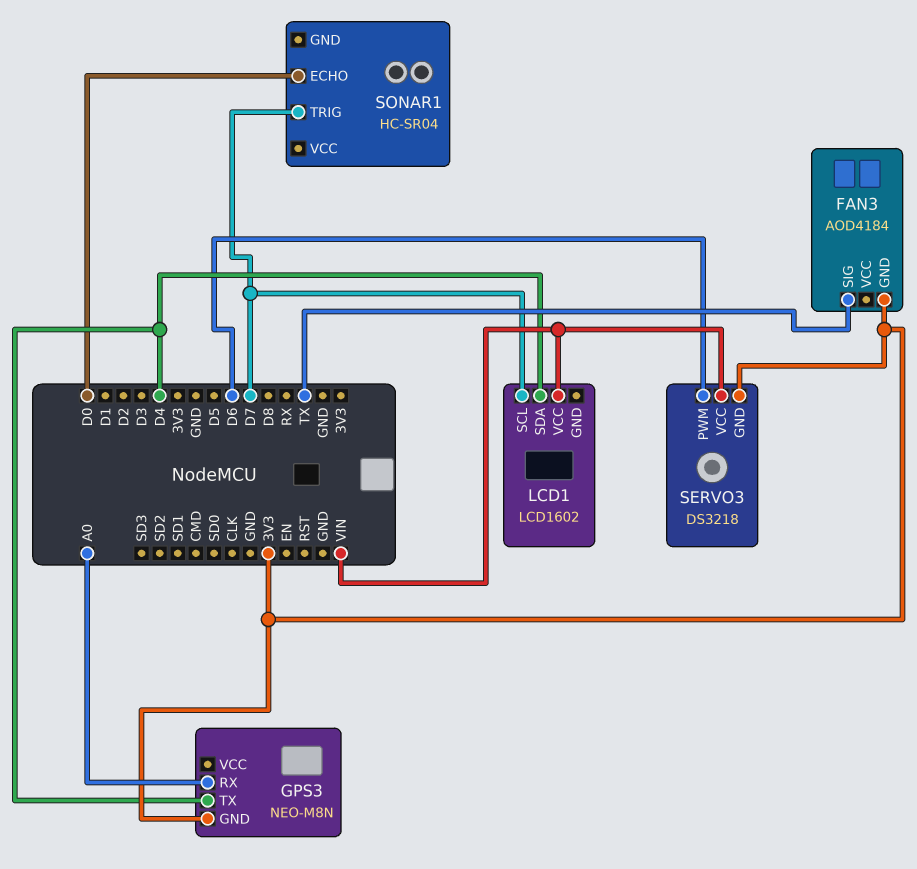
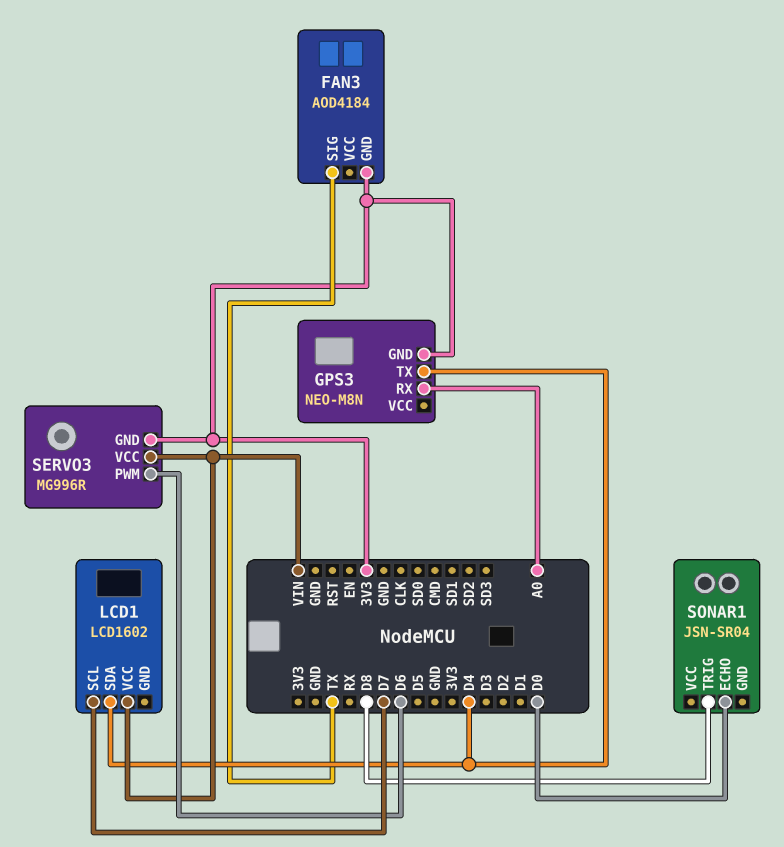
SERVO3: DS3218 -> MG996R
SONAR1: HC-SR04 -> JSN-SR04
SONAR1 pin TRIG: D7 -> D8

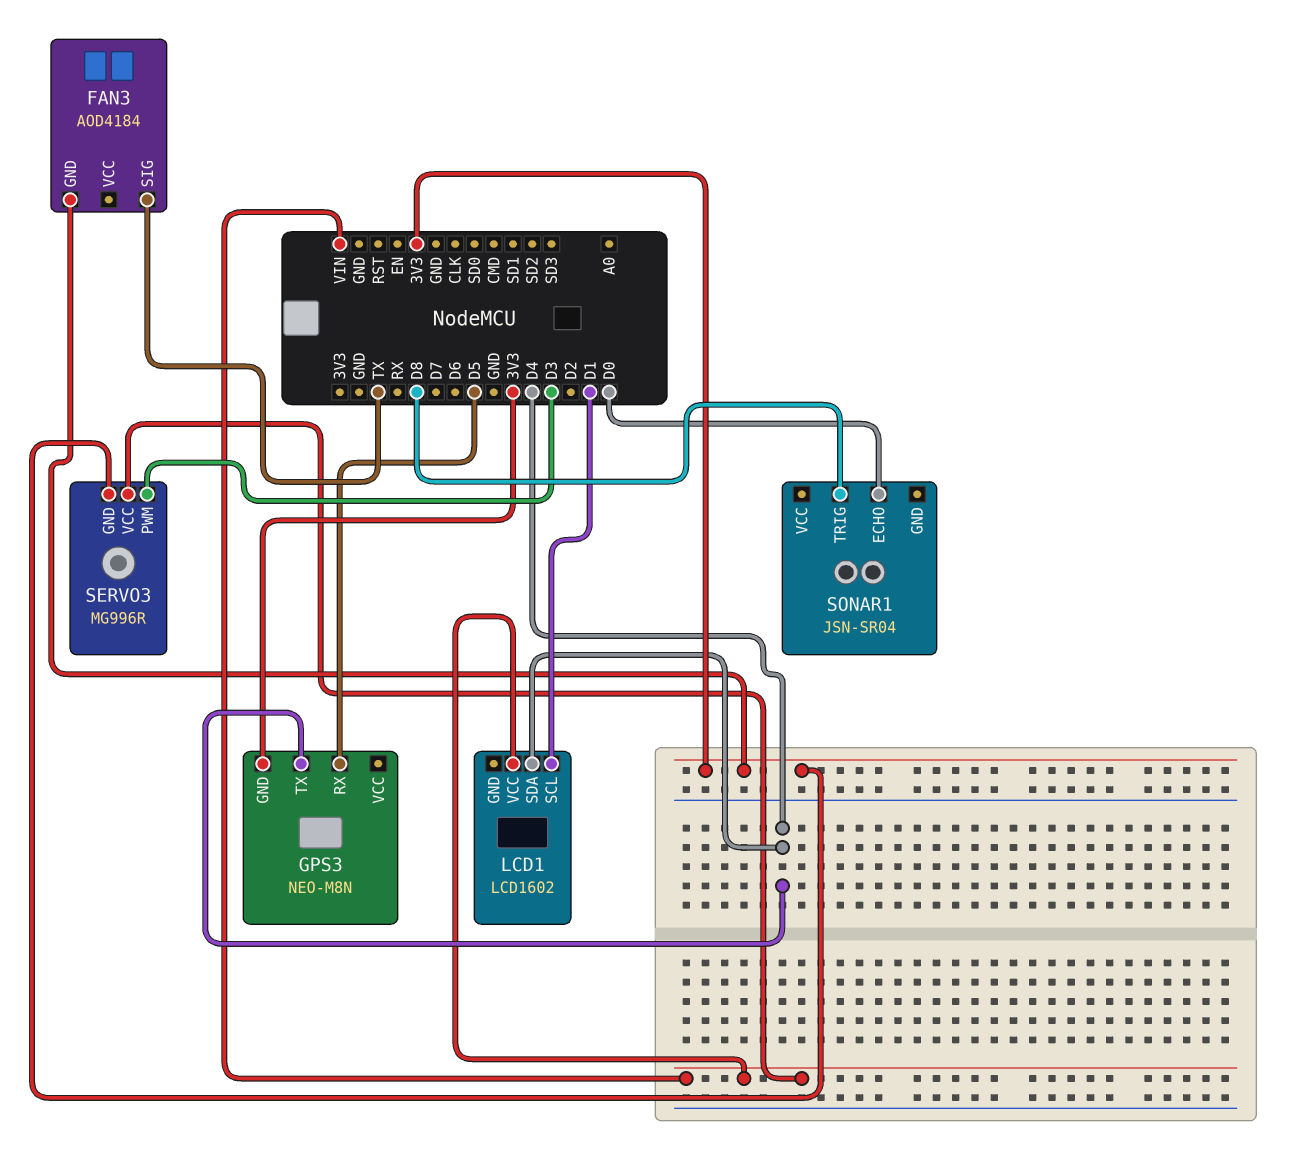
GPS3 pin RX: A0 -> D5
LCD1 pin SCL: D7 -> D1
SERVO3 pin PWM: D6 -> D3

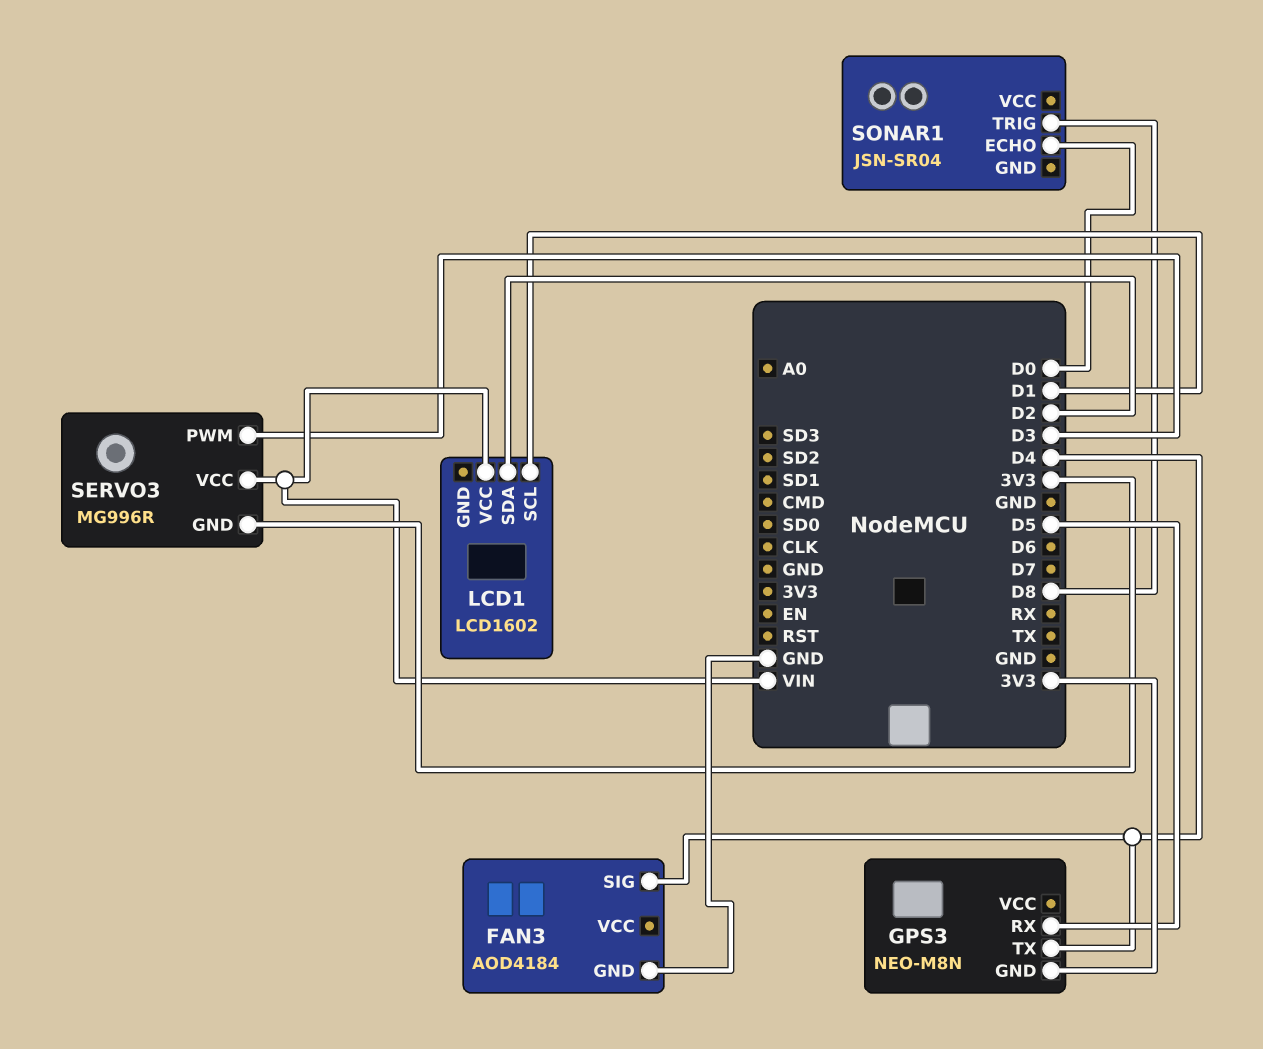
FAN3 pin GND: 3V3 -> GND
FAN3 pin SIG: TX -> D4
LCD1 pin SDA: D4 -> D2

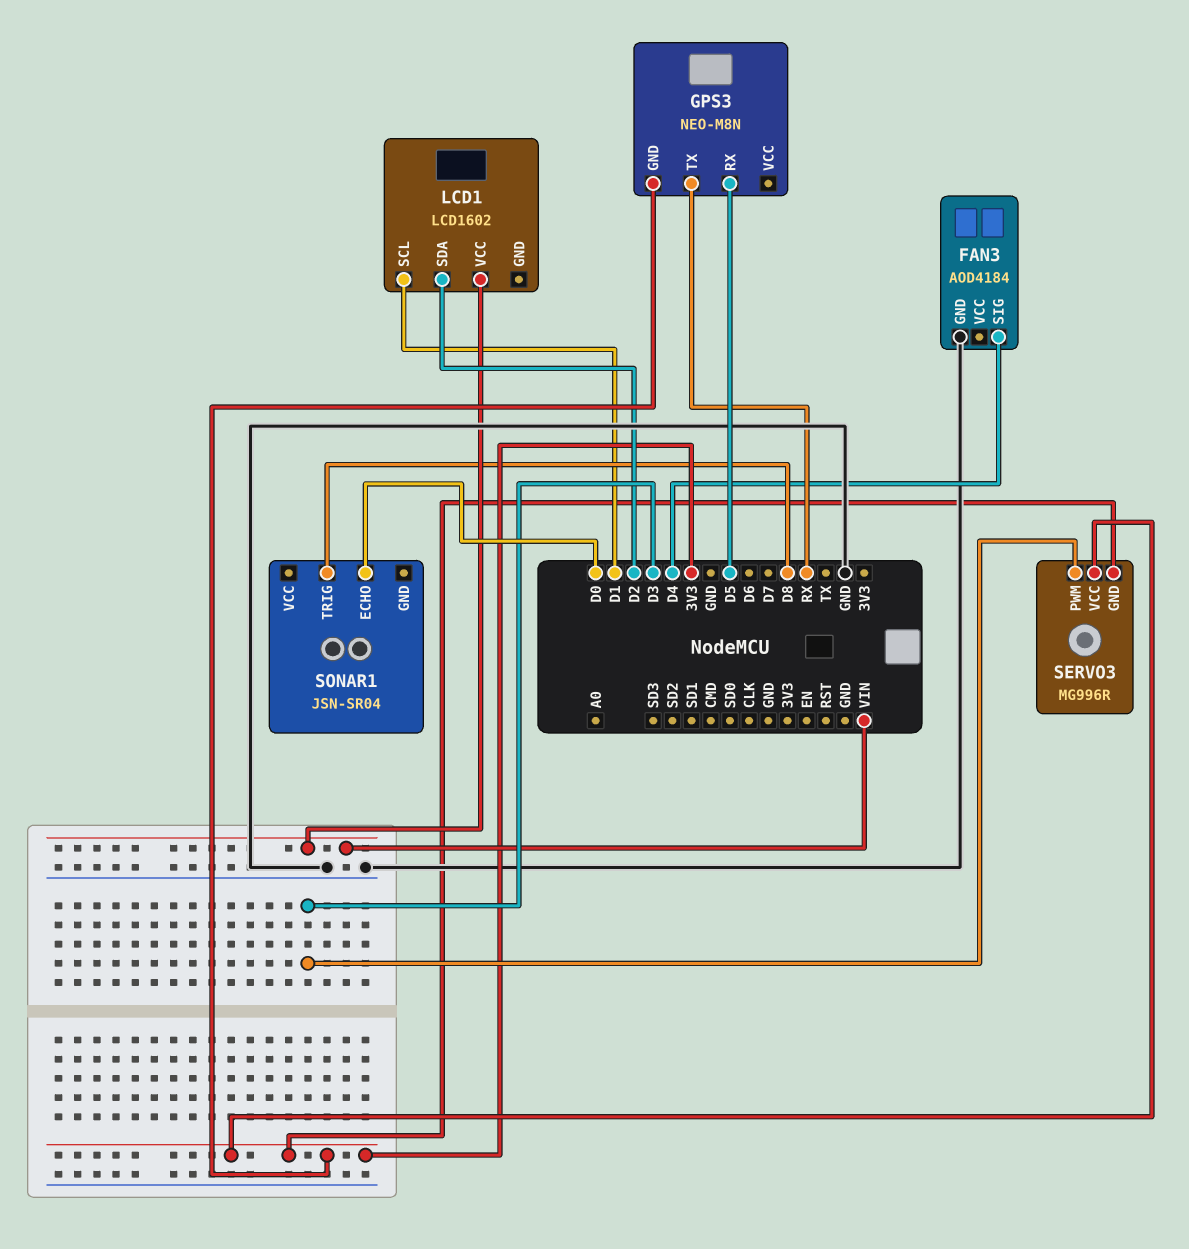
GPS3 pin TX: D4 -> RX
SERVO3 pin VCC: VIN -> 3V3

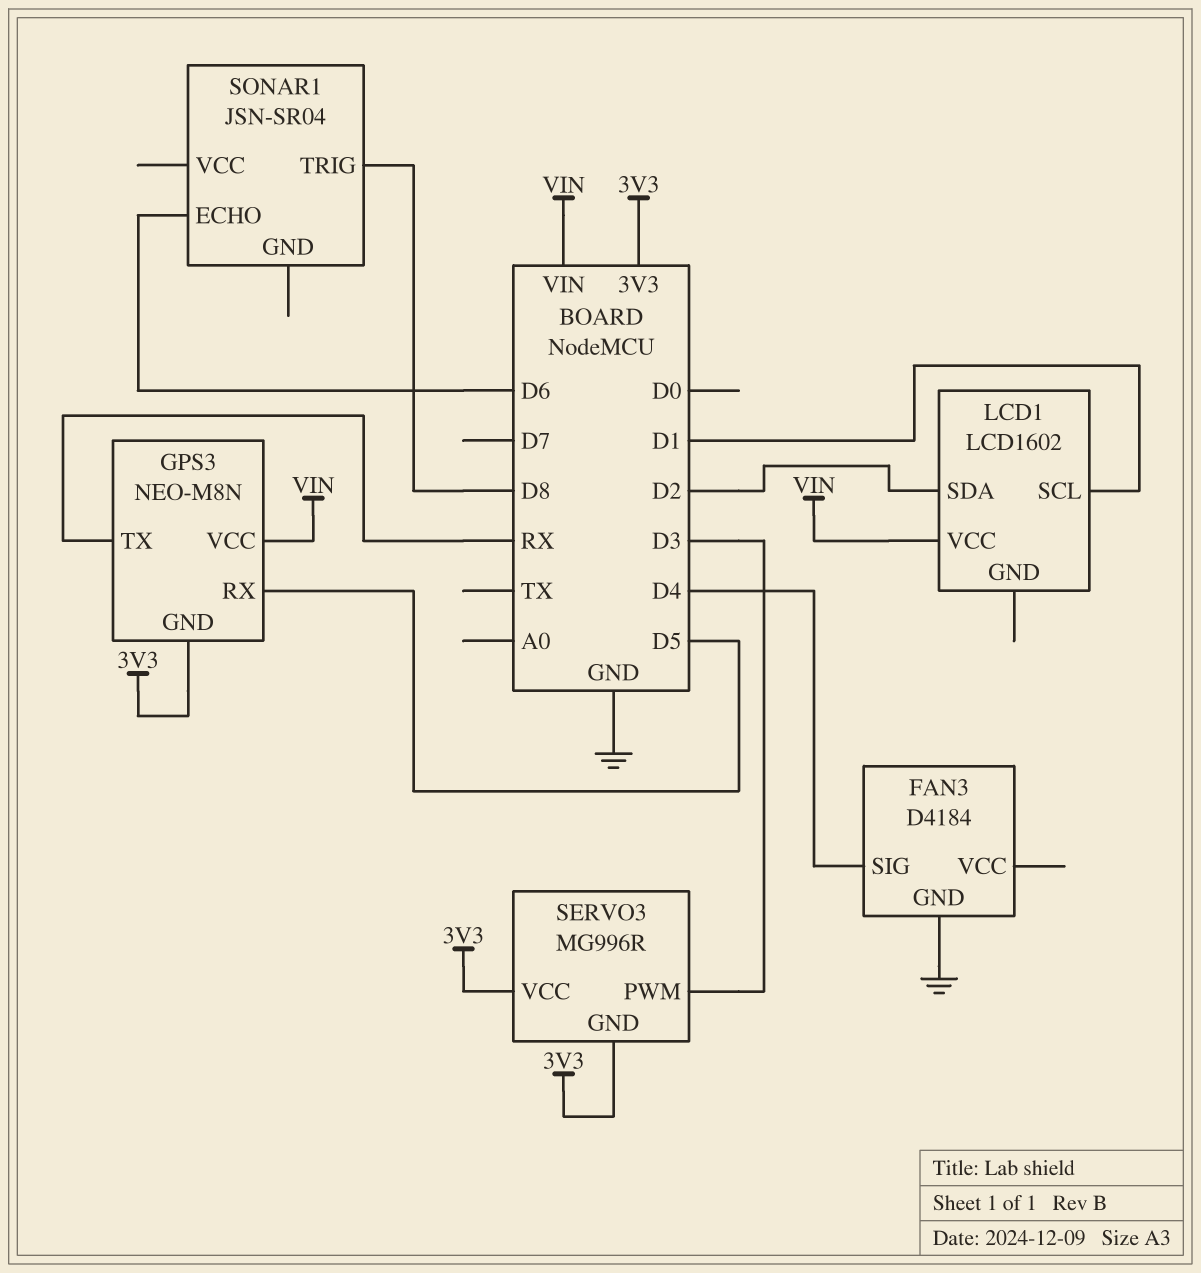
FAN3: AOD4184 -> D4184
GPS3 pin VCC: none -> VIN
SONAR1 pin ECHO: D0 -> D6

